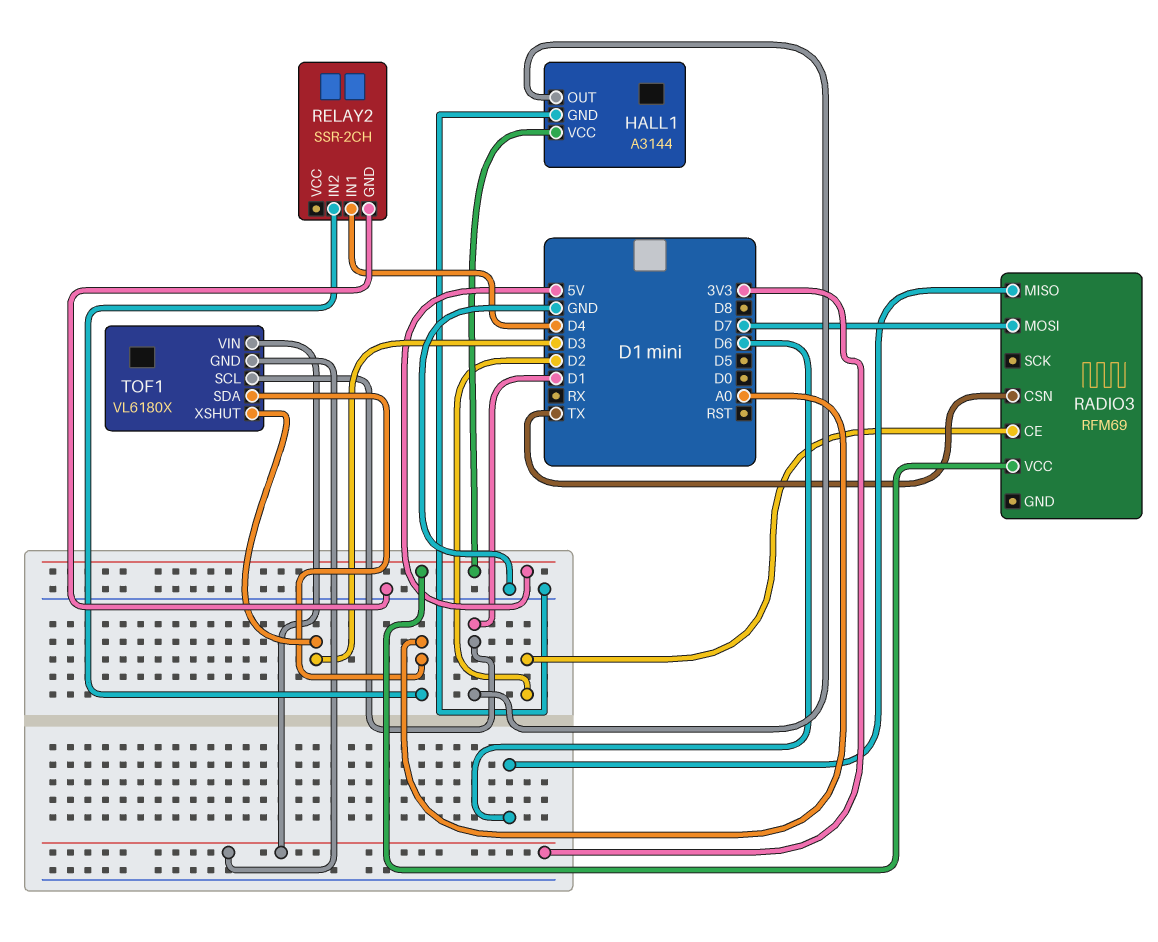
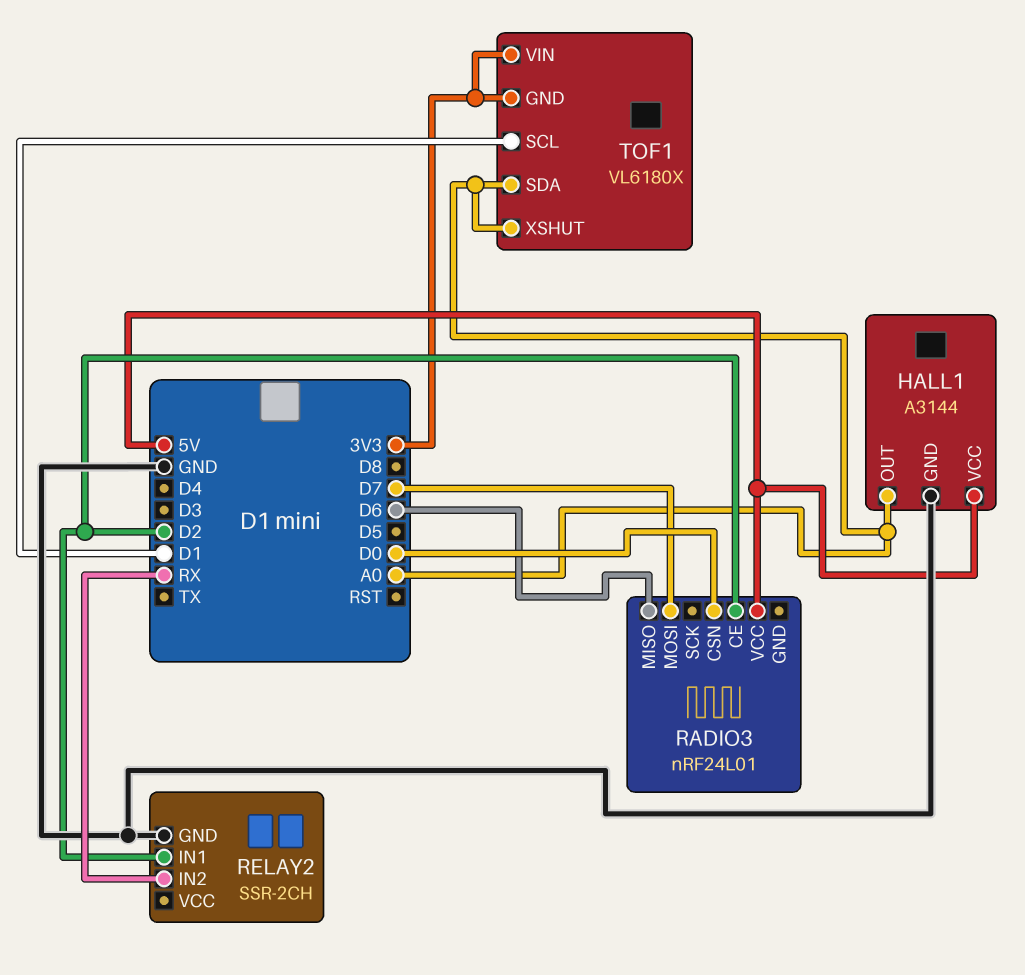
HALL1 pin OUT: D1 -> A0
RADIO3: RFM69 -> nRF24L01
RADIO3 pin CSN: TX -> D0
RELAY2 pin IN1: D4 -> D2
RELAY2 pin IN2: A0 -> RX
TOF1 pin XSHUT: D3 -> A0

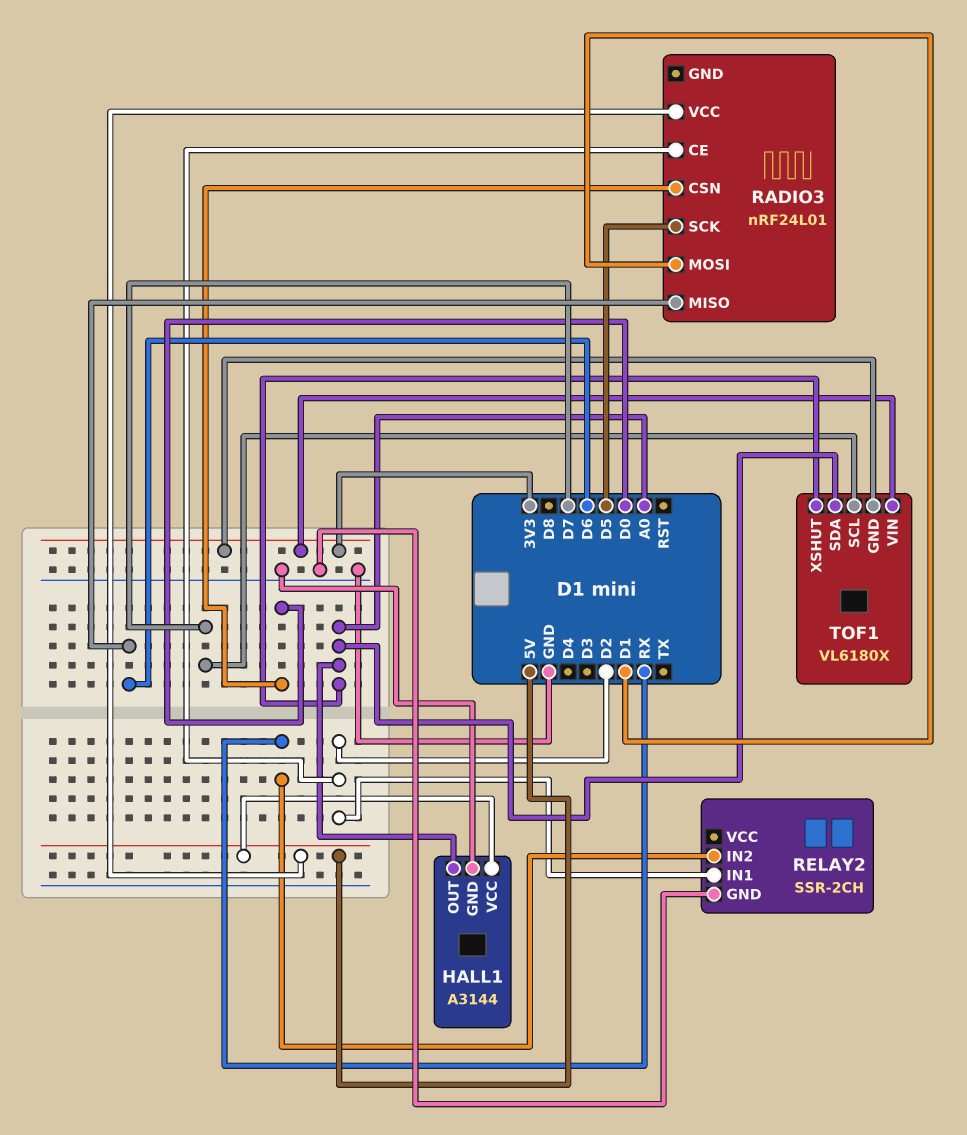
RADIO3 pin MOSI: D7 -> D1
RADIO3 pin SCK: none -> D5
TOF1 pin SCL: D1 -> D7

